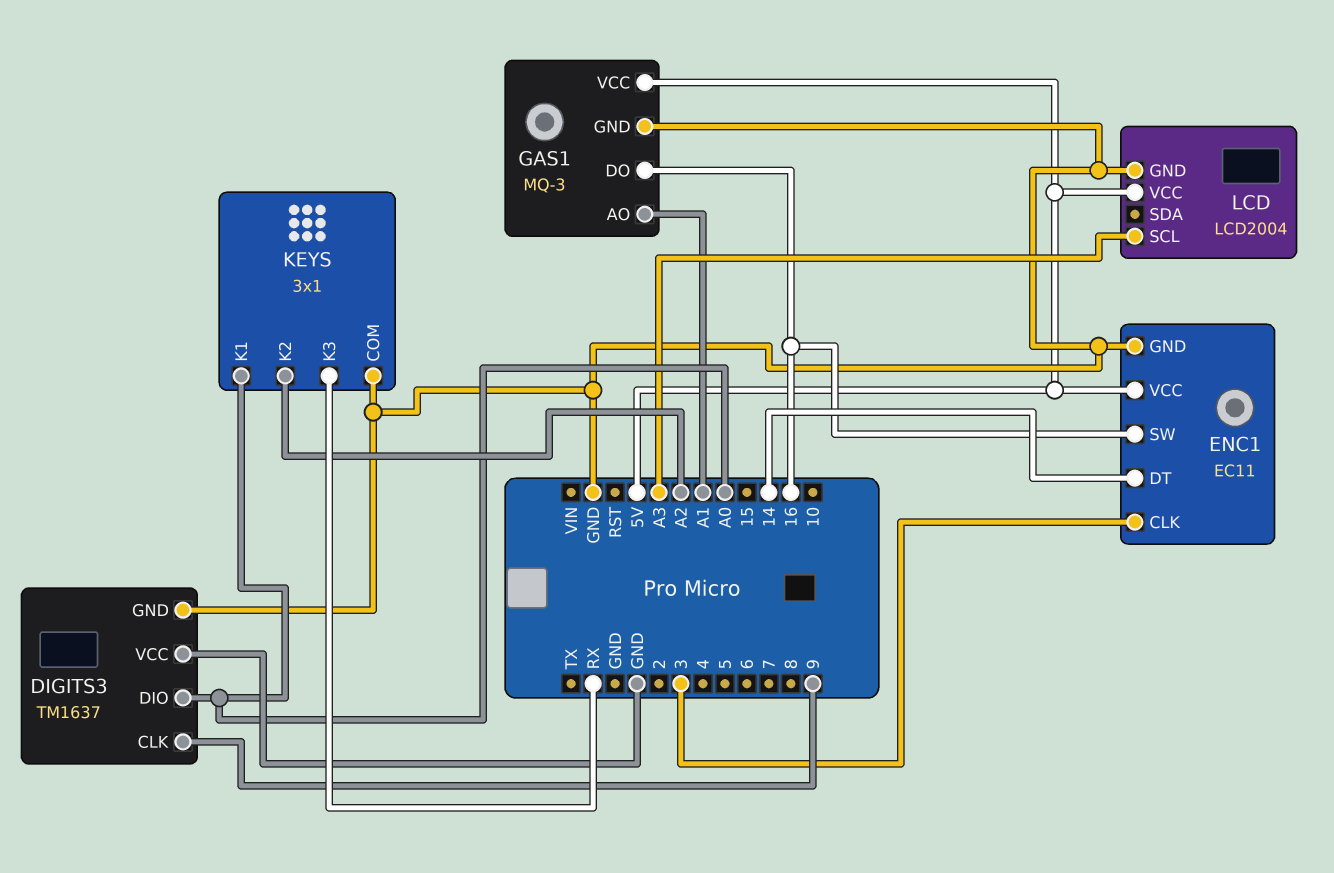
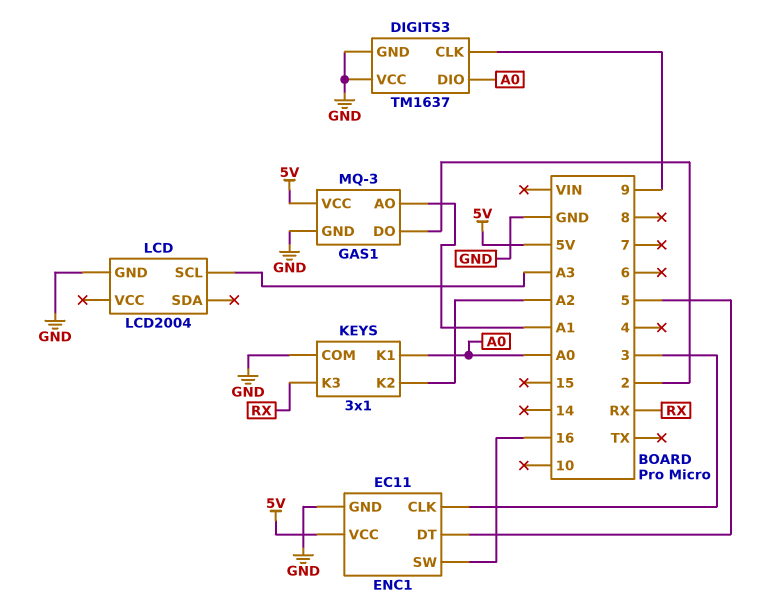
ENC1 pin DT: 14 -> 5
GAS1 pin DO: 16 -> 2
LCD pin VCC: 5V -> none

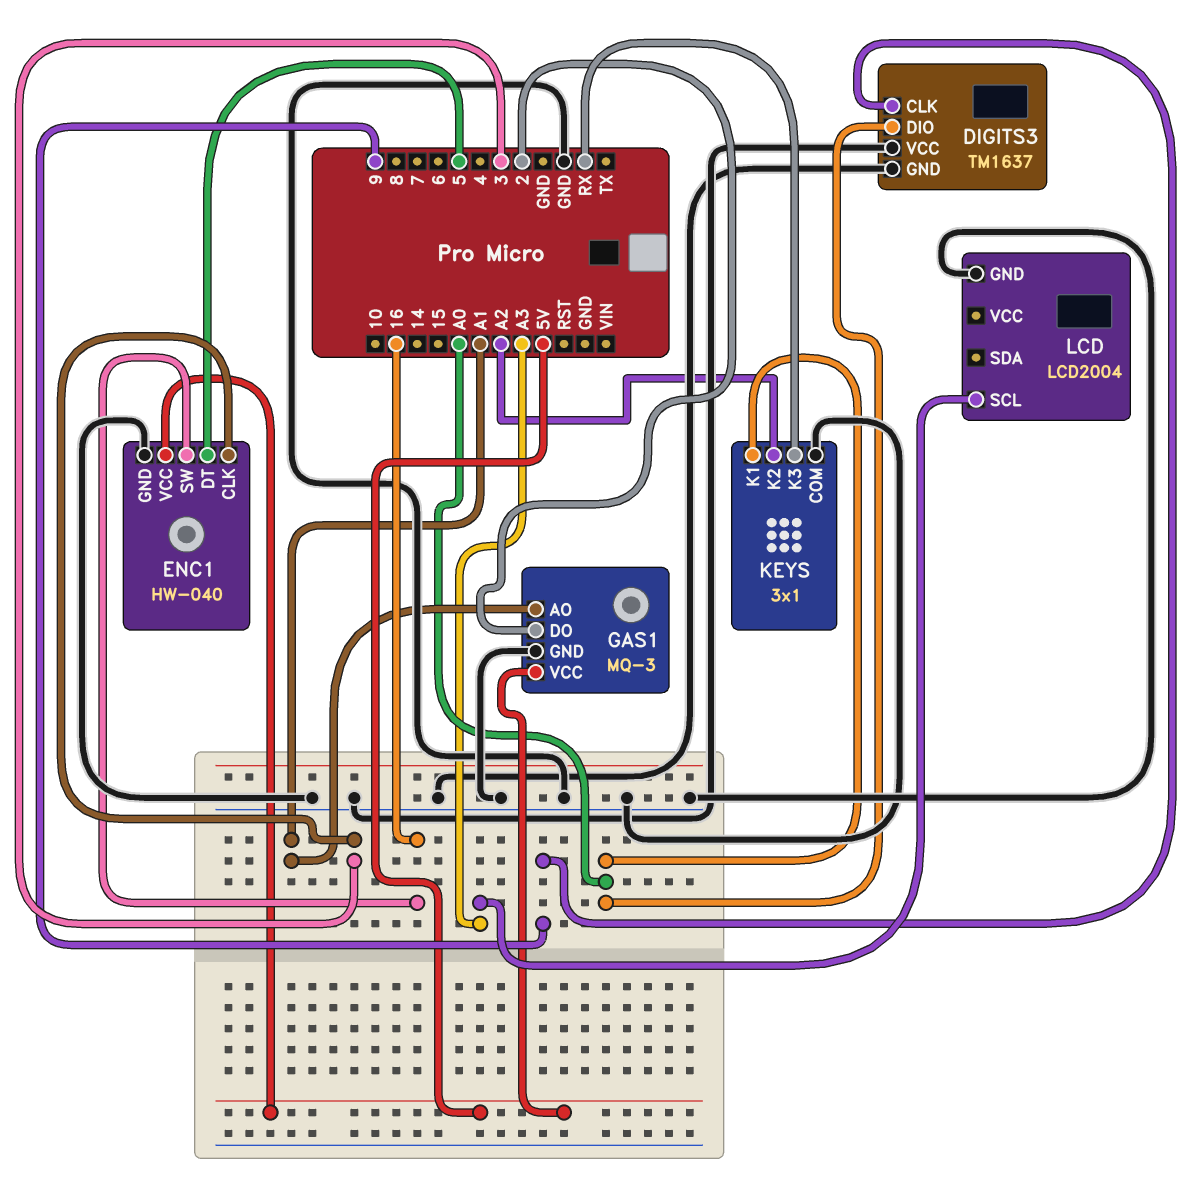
ENC1: EC11 -> HW-040

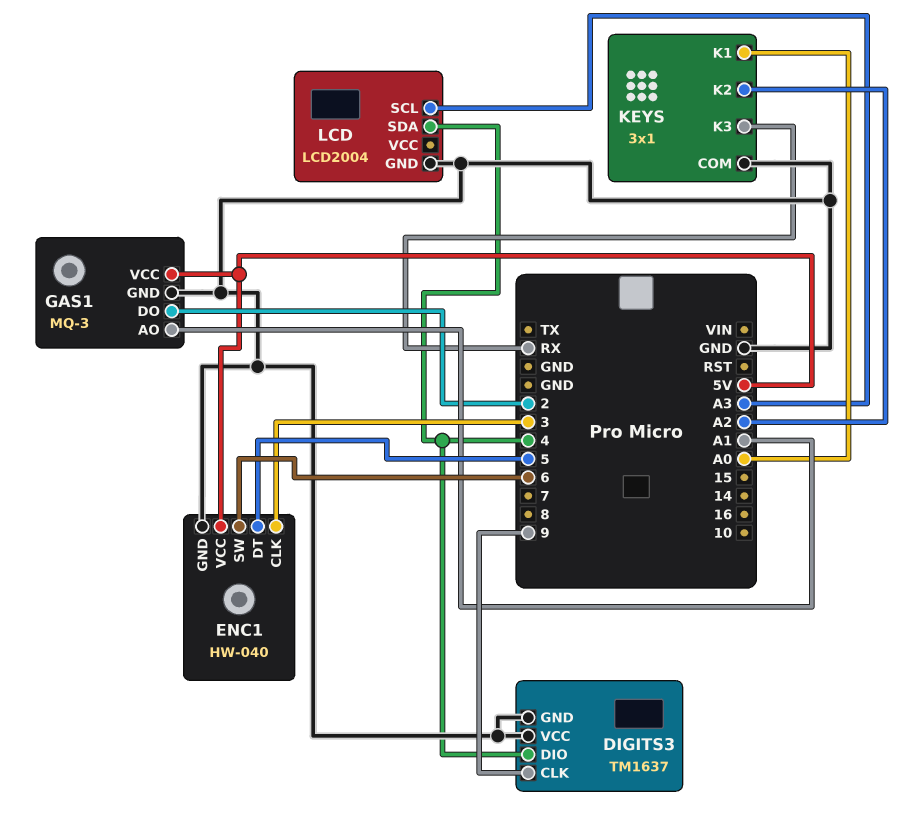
DIGITS3 pin DIO: A0 -> 4
ENC1 pin SW: 16 -> 6
LCD pin SDA: none -> 4

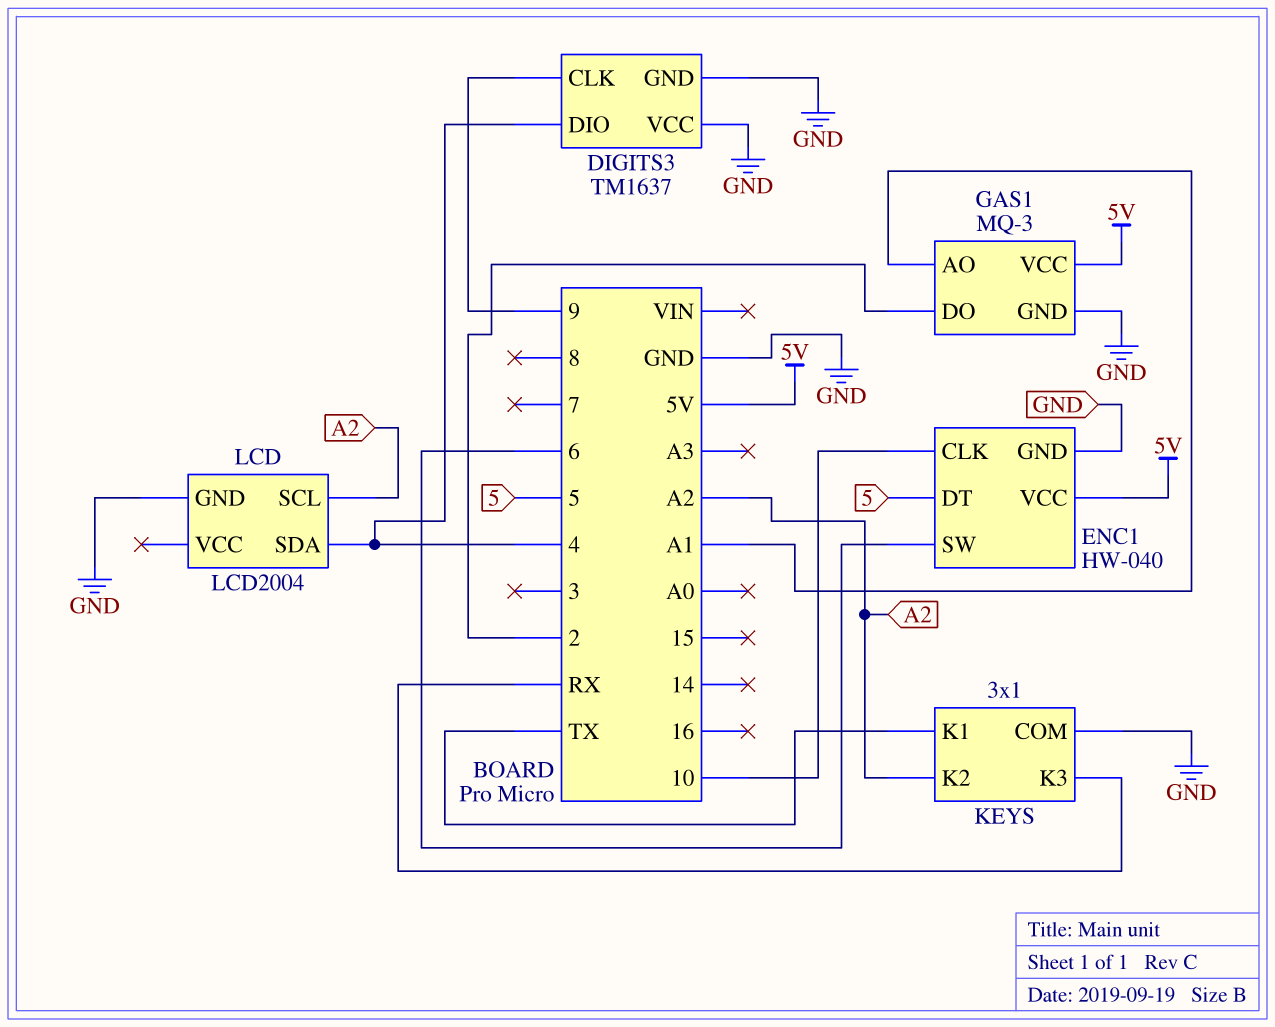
ENC1 pin CLK: 3 -> 10
KEYS pin K1: A0 -> TX
LCD pin SCL: A3 -> A2

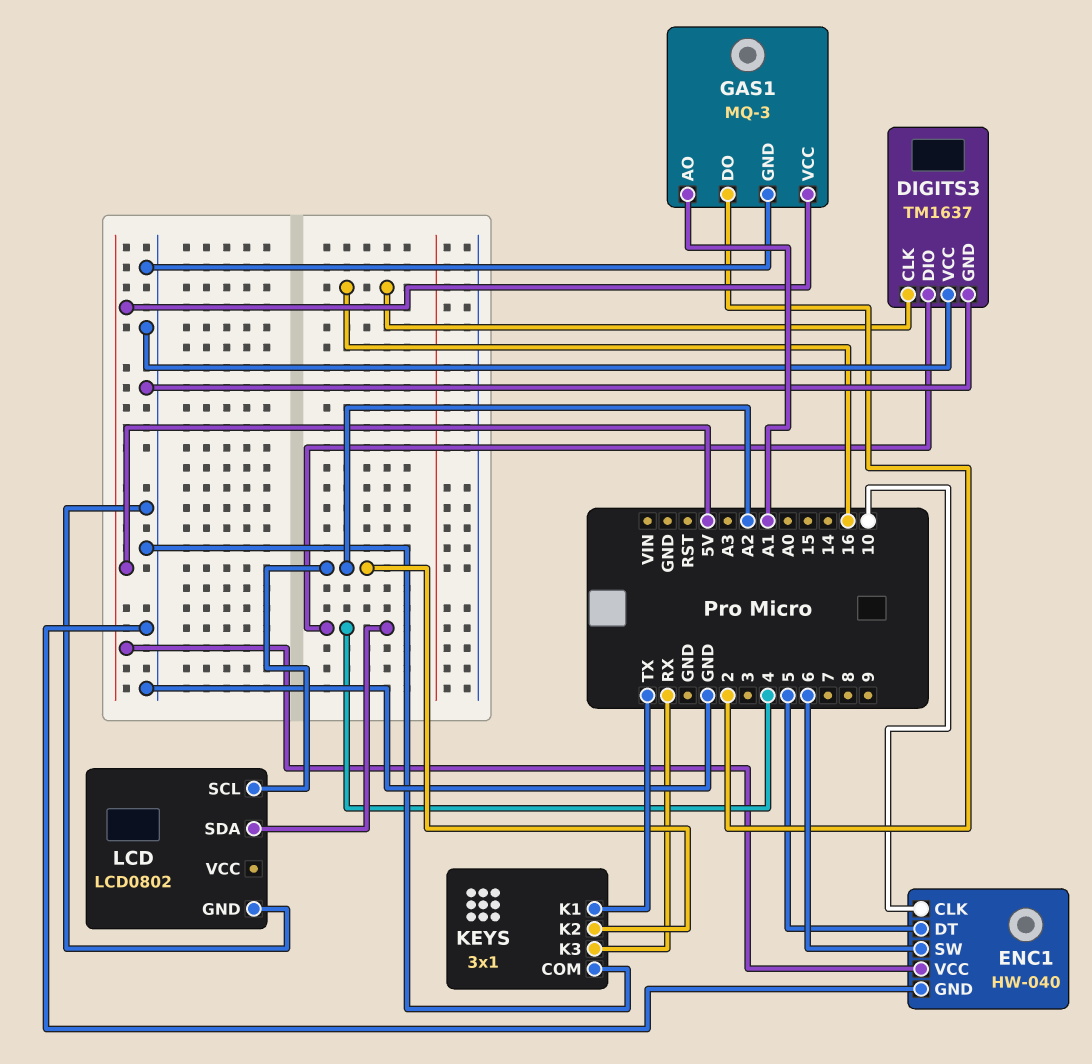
DIGITS3 pin CLK: 9 -> 16
LCD: LCD2004 -> LCD0802

